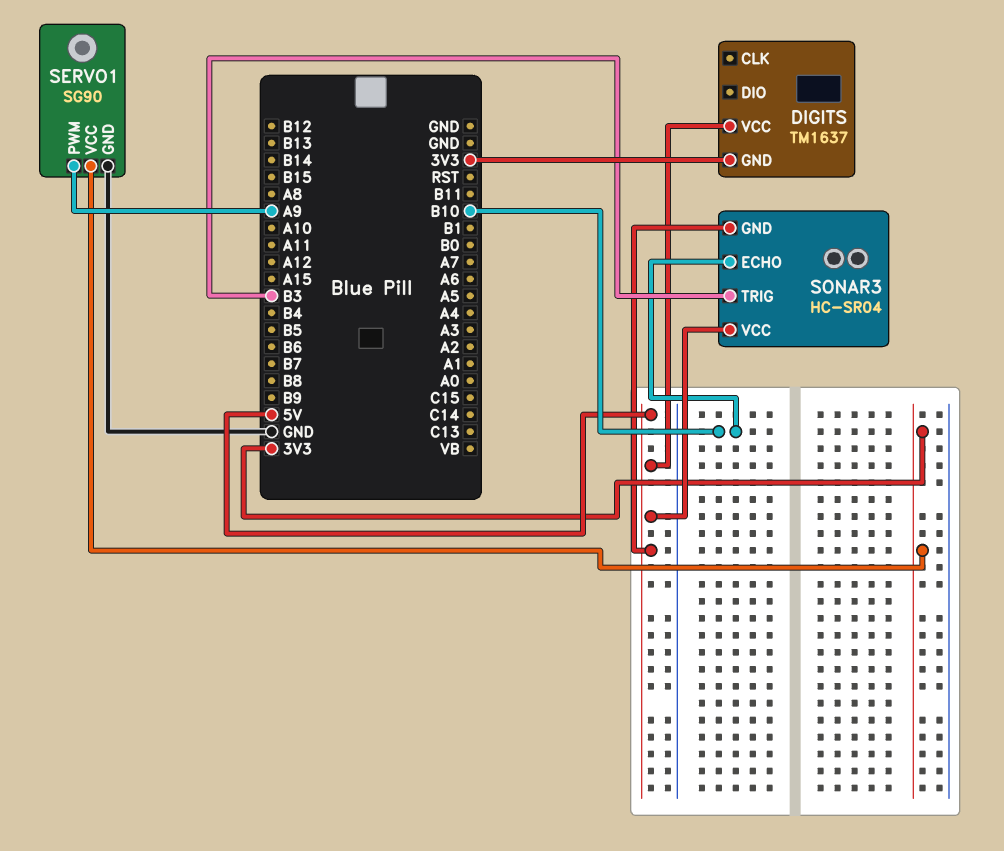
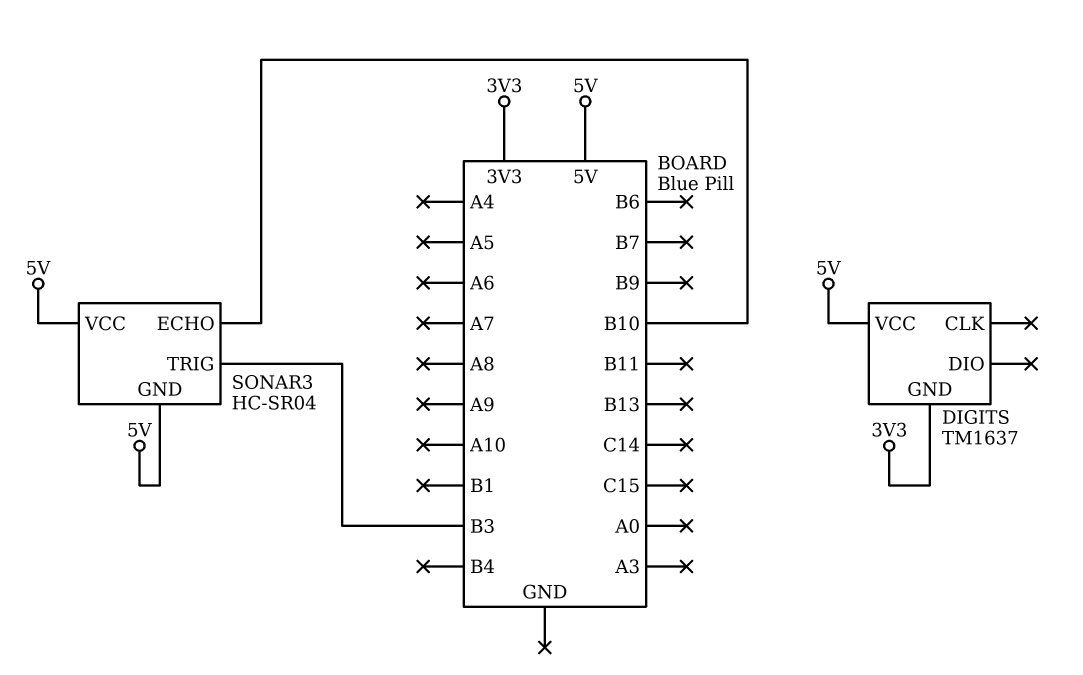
SERVO1: SG90 -> none
SERVO1 pin GND: GND -> none
SERVO1 pin PWM: A9 -> none
SERVO1 pin VCC: 3V3 -> none

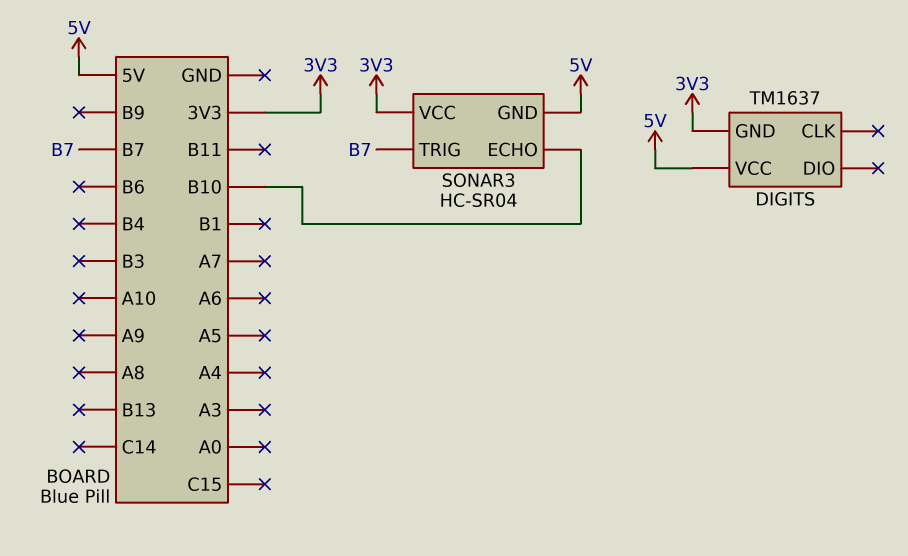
SONAR3 pin TRIG: B3 -> B7
SONAR3 pin VCC: 5V -> 3V3

